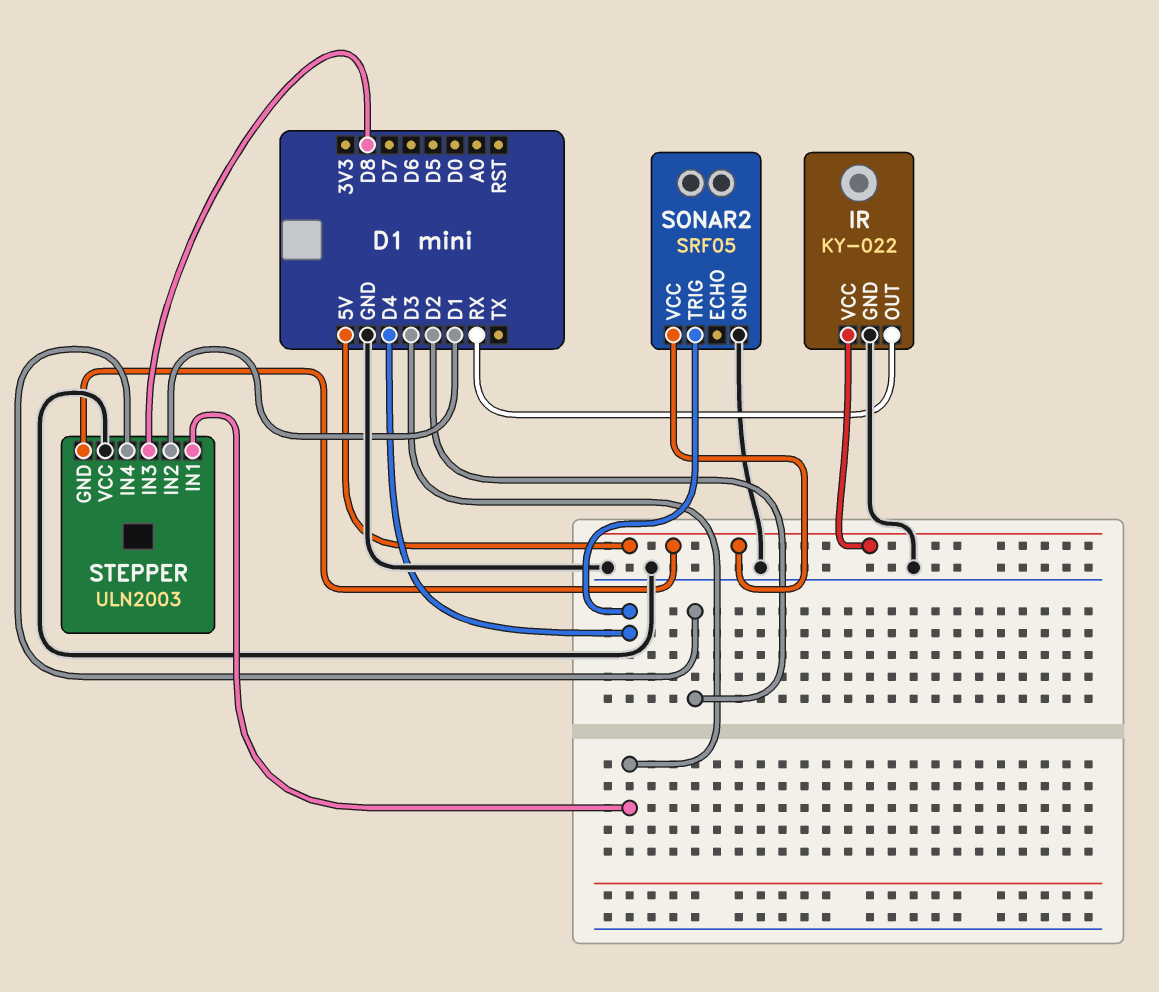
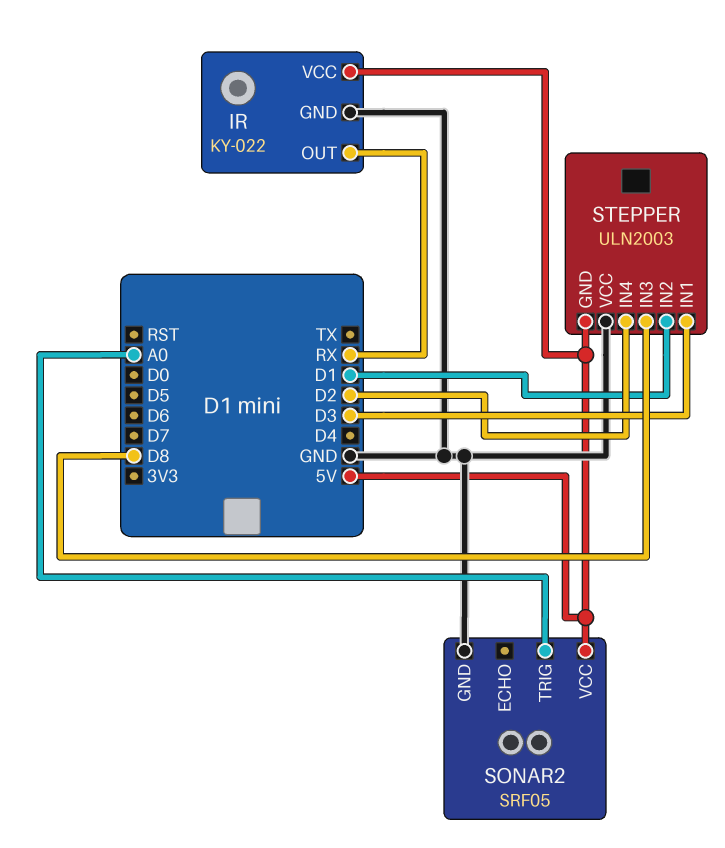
SONAR2 pin TRIG: D4 -> A0

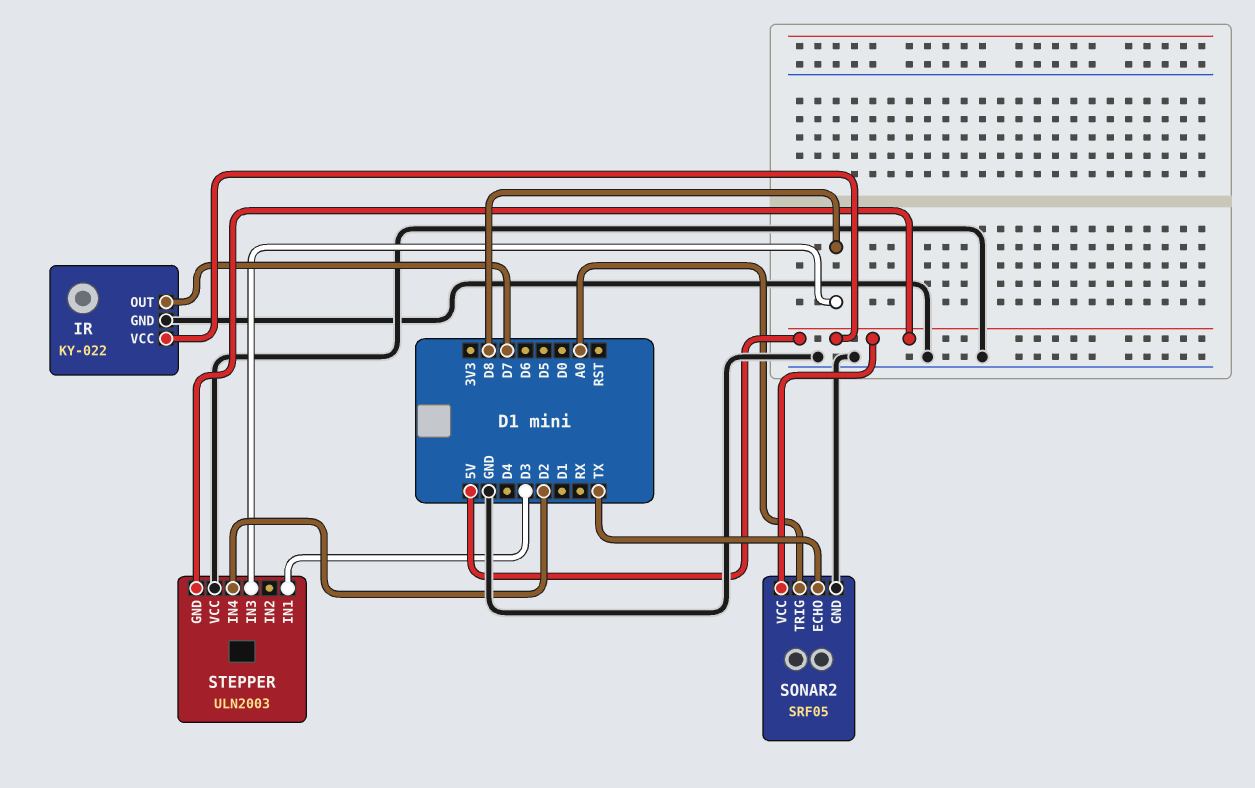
IR pin OUT: RX -> D7
SONAR2 pin ECHO: none -> TX
STEPPER pin IN2: D1 -> none

